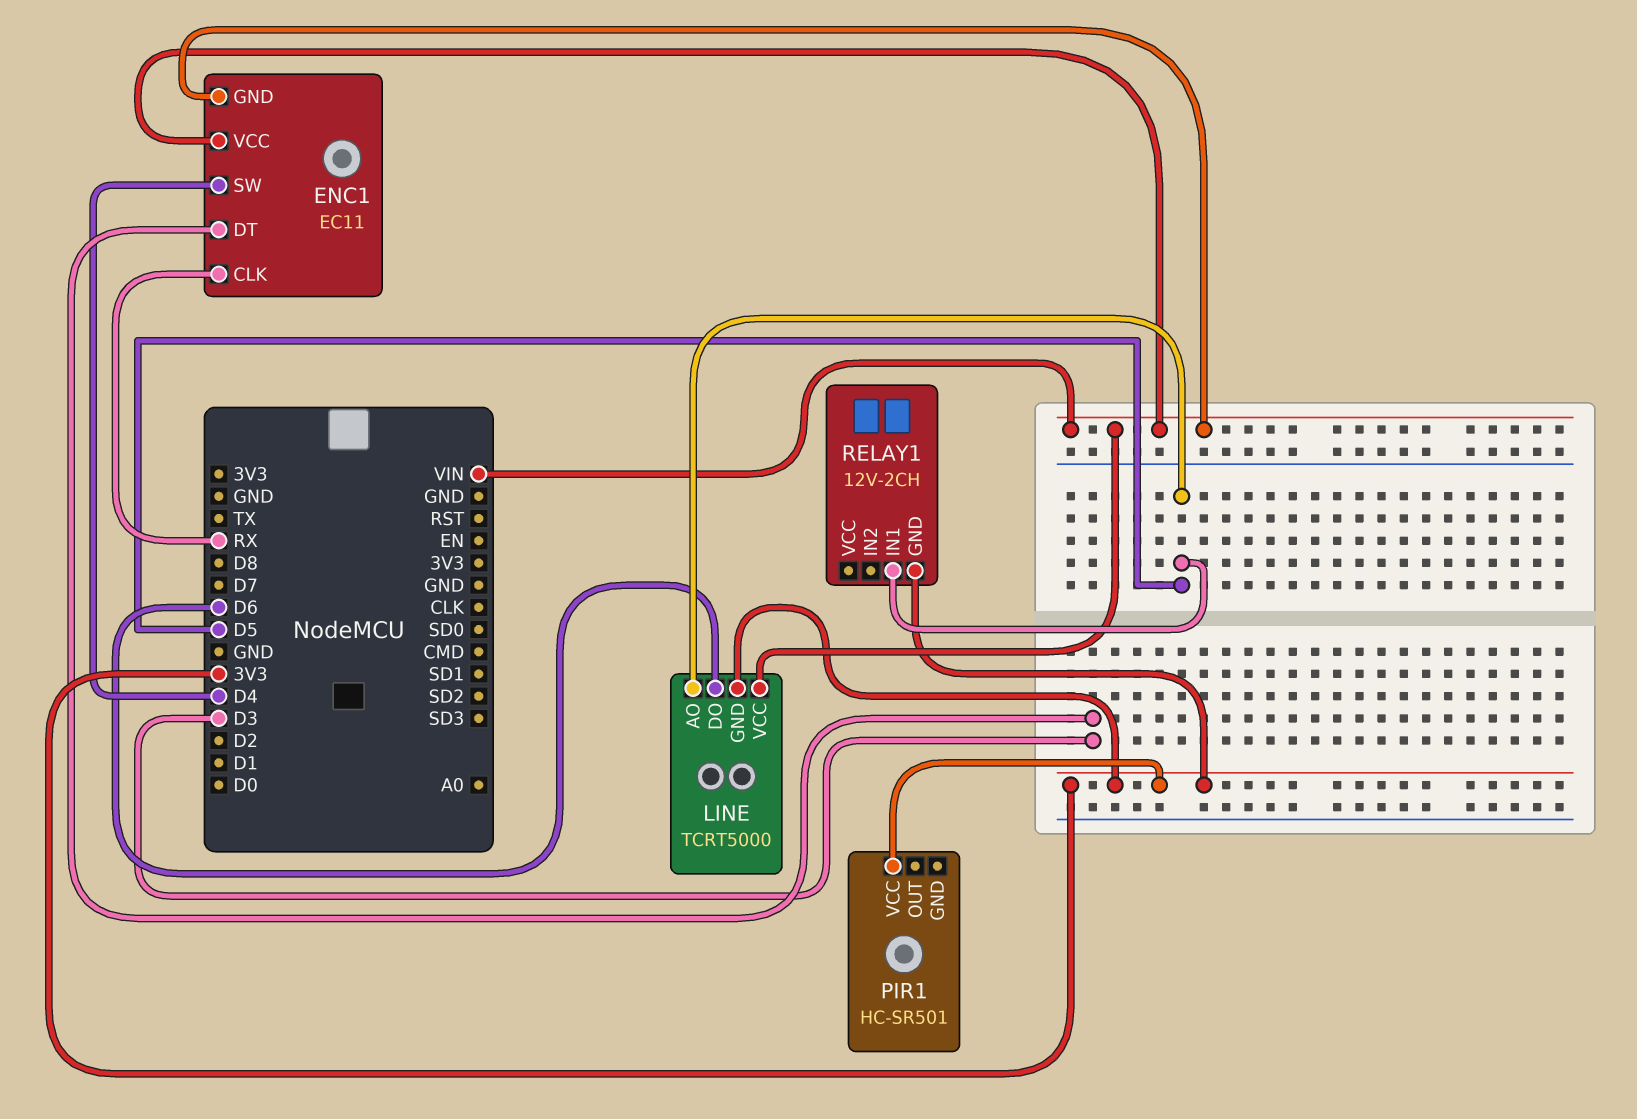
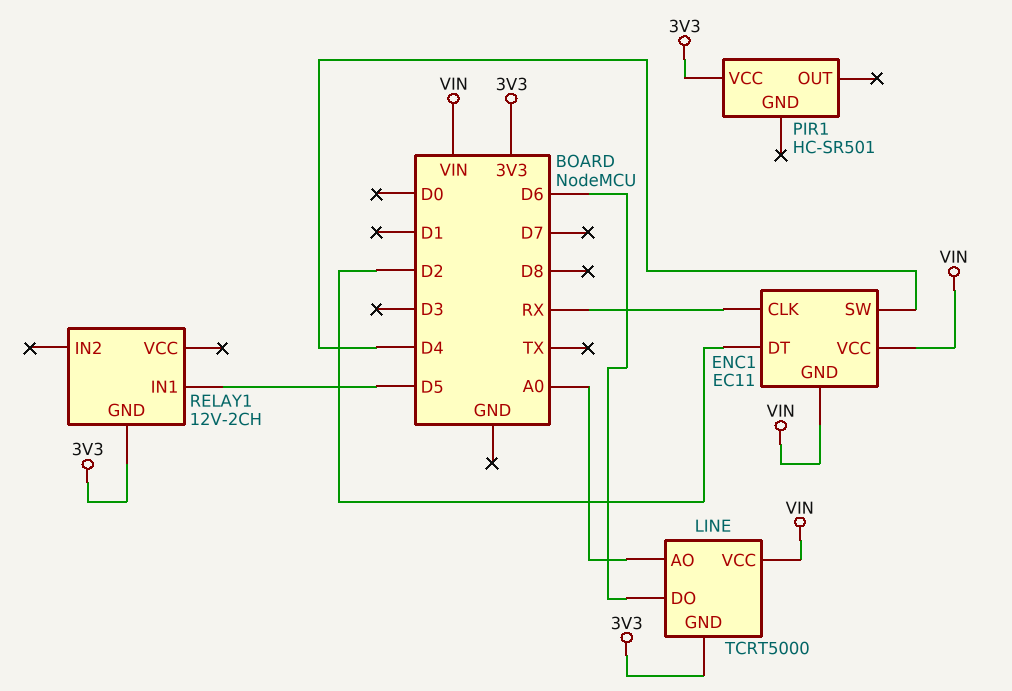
ENC1 pin DT: D3 -> D2
LINE pin AO: D5 -> A0

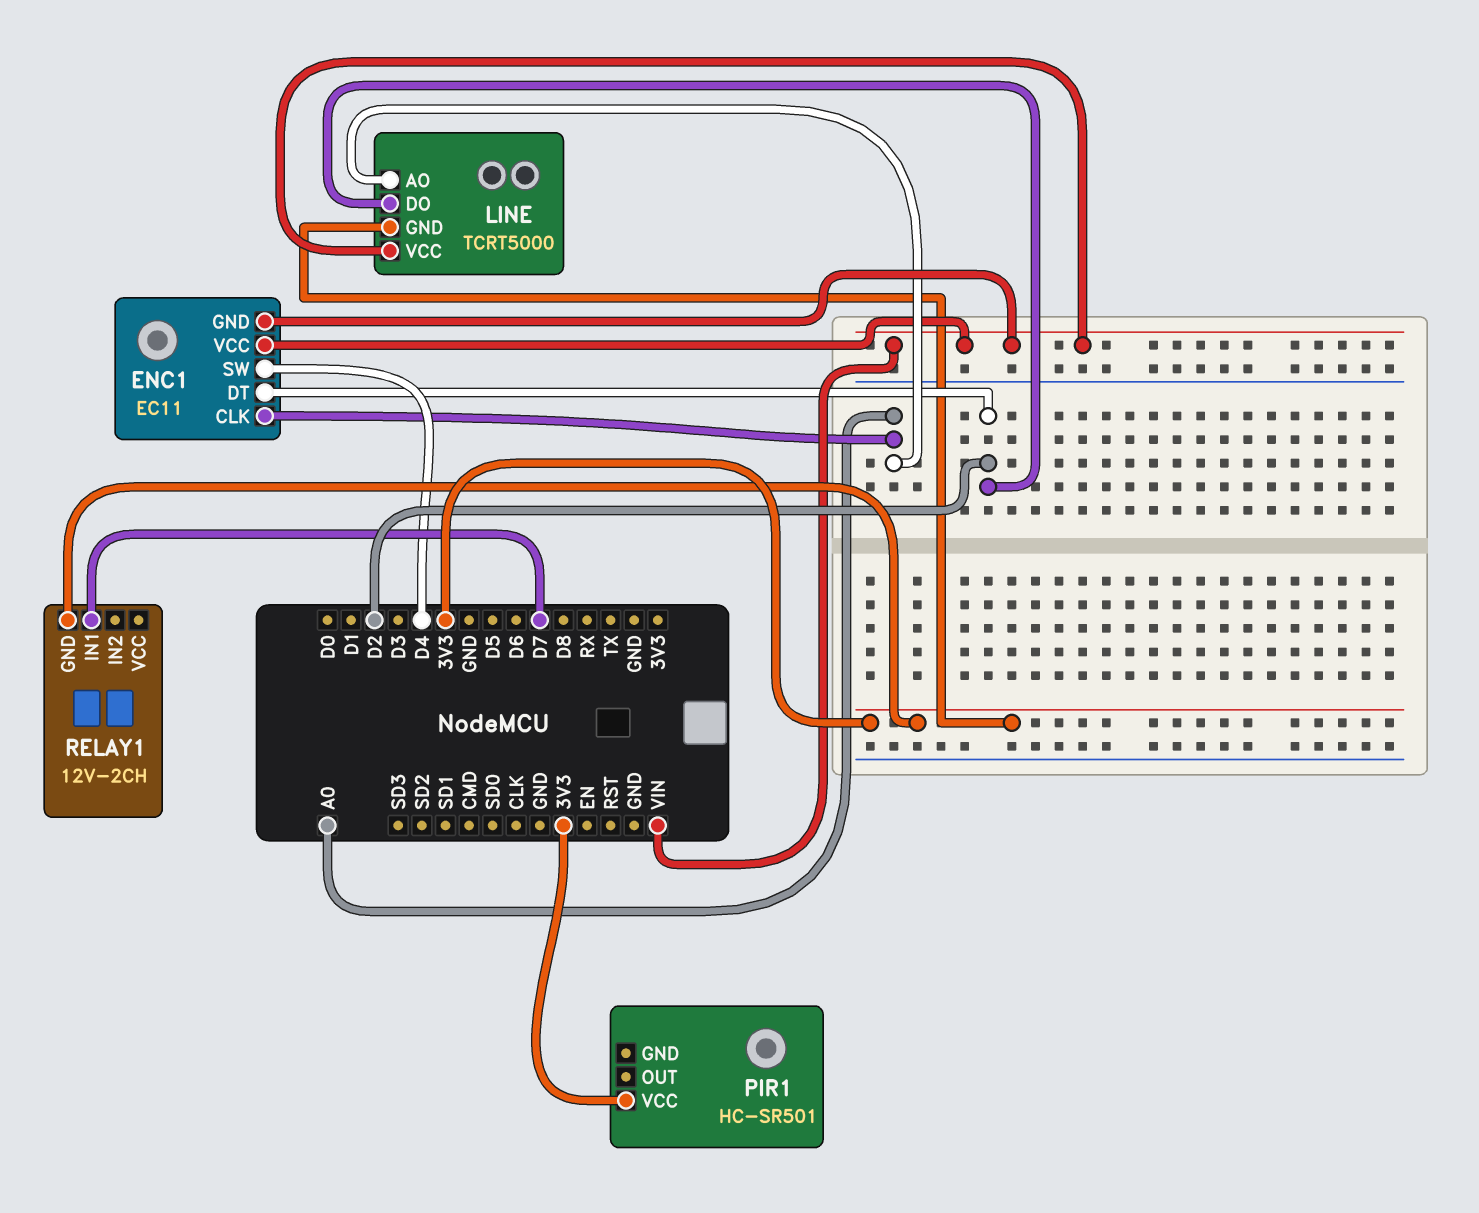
ENC1 pin CLK: RX -> A0
LINE pin DO: D6 -> D2
RELAY1 pin IN1: D5 -> D7

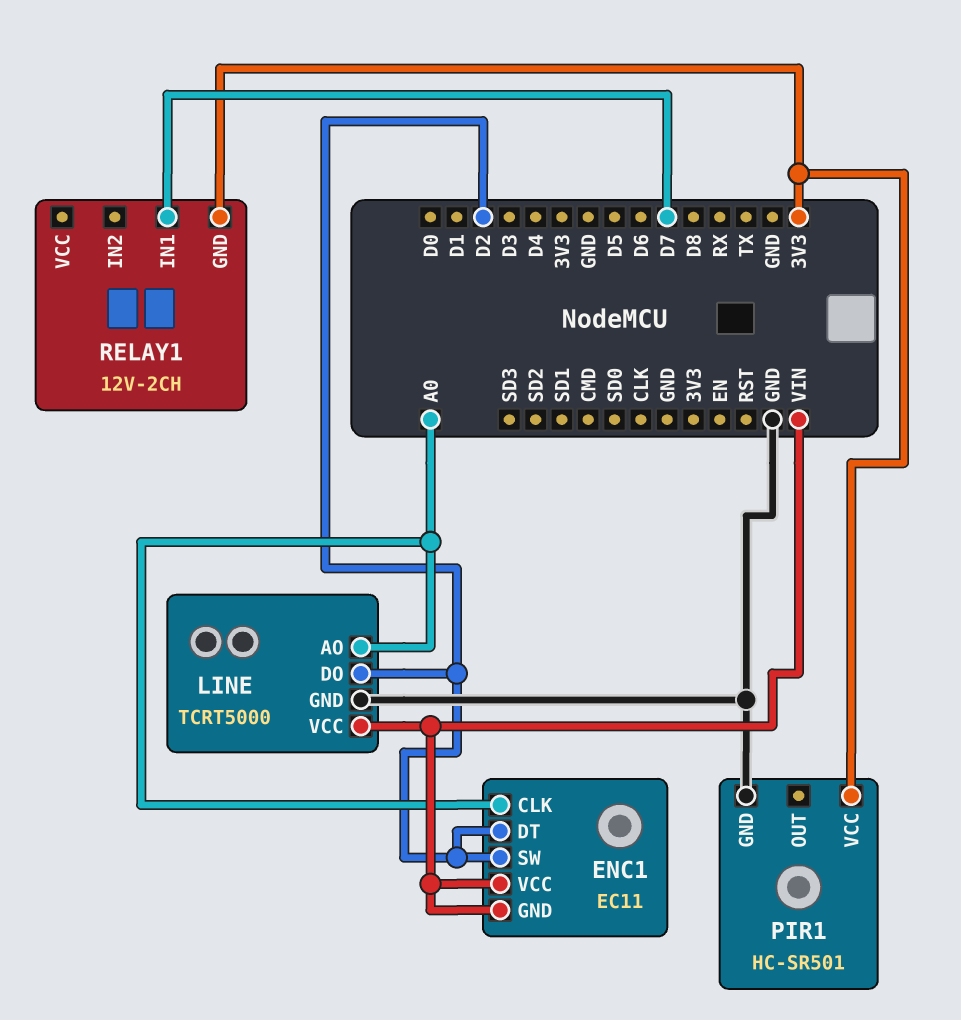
ENC1 pin SW: D4 -> D2
LINE pin GND: 3V3 -> GND
PIR1 pin GND: none -> GND

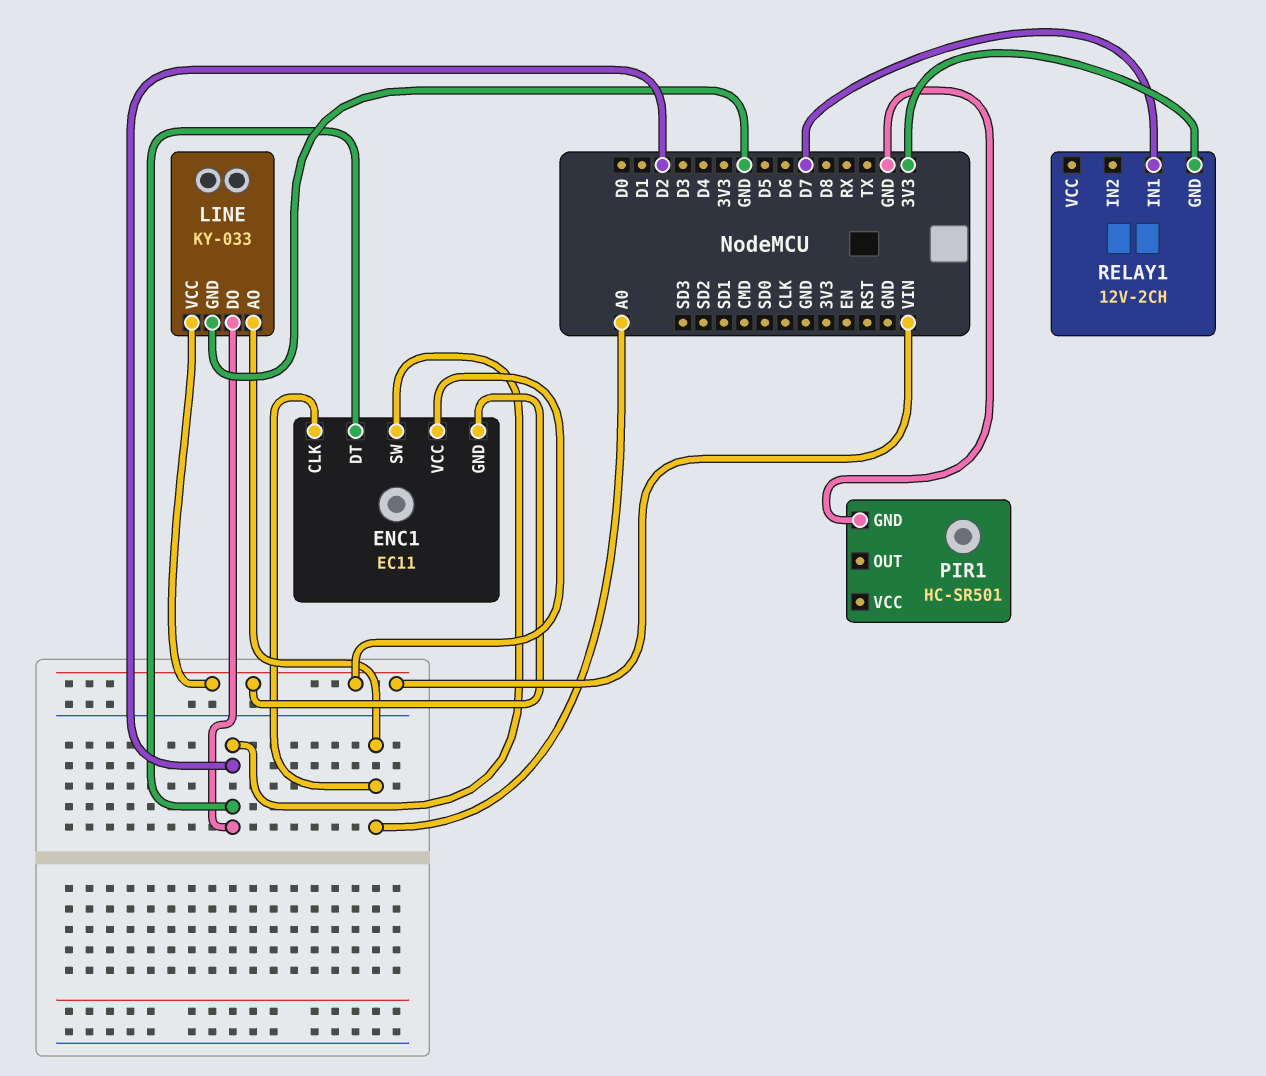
LINE: TCRT5000 -> KY-033
PIR1 pin VCC: 3V3 -> none

